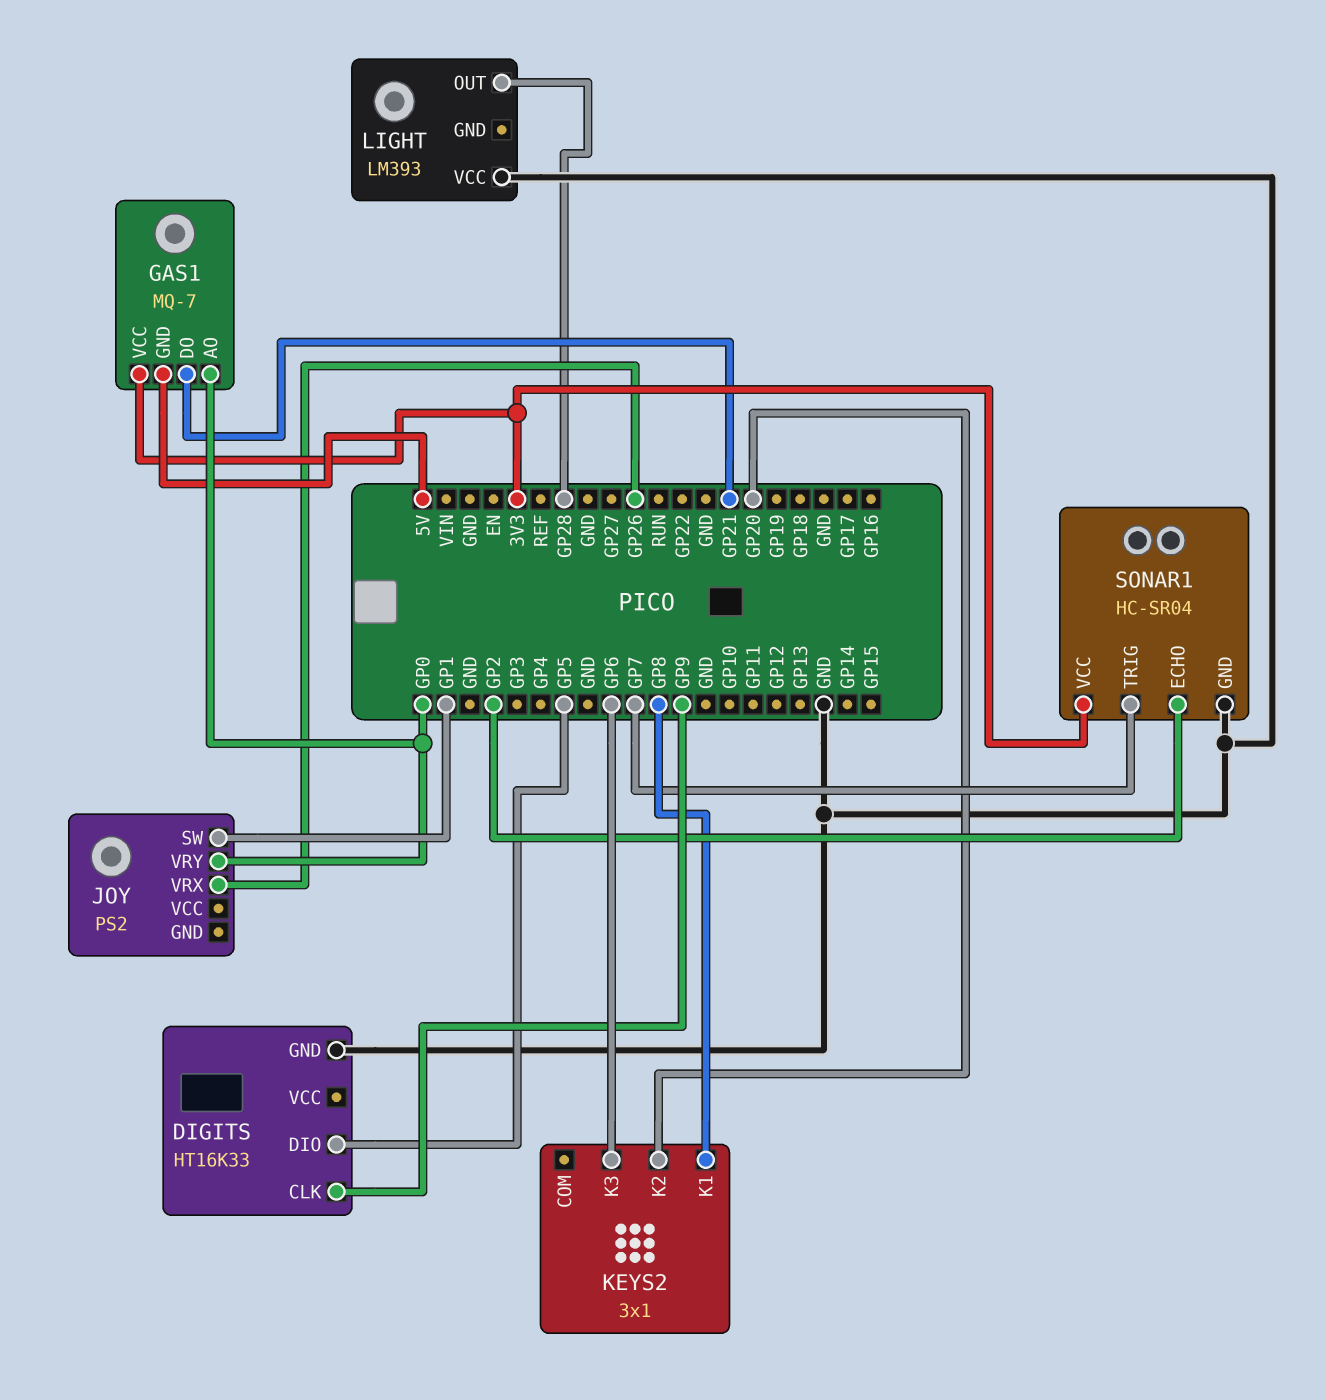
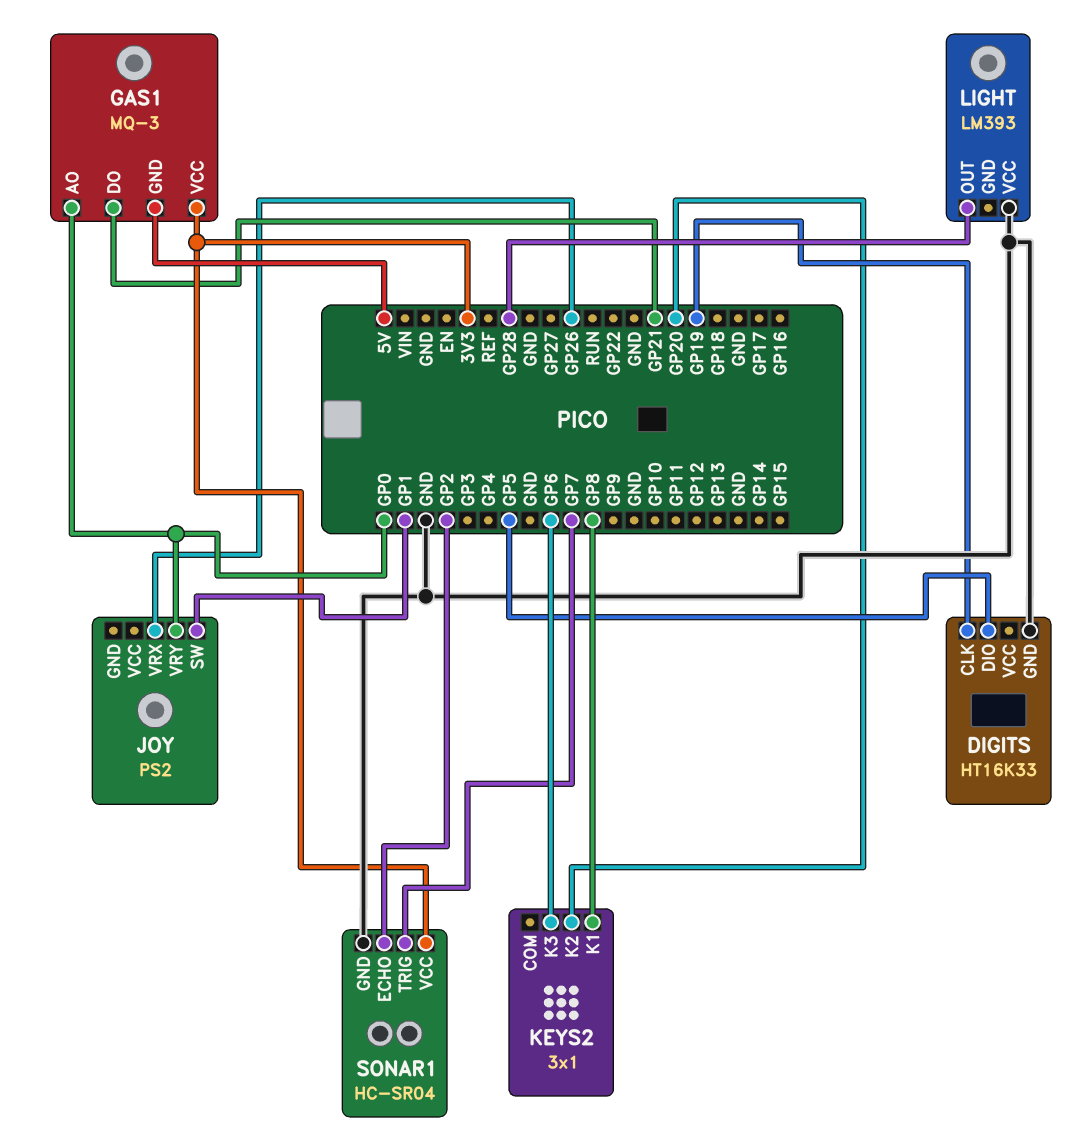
DIGITS pin CLK: GP9 -> GP19
GAS1: MQ-7 -> MQ-3

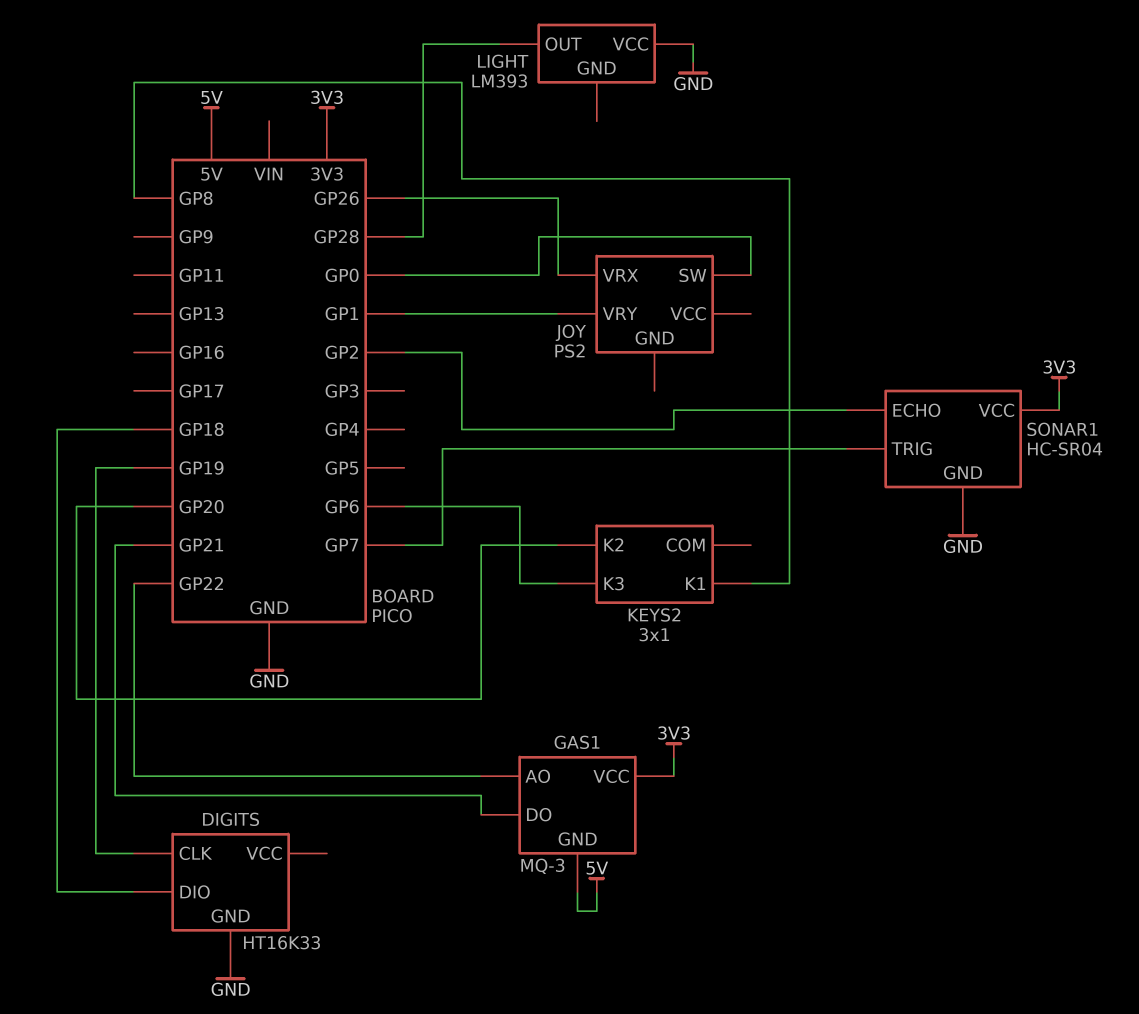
DIGITS pin DIO: GP5 -> GP18
GAS1 pin AO: GP0 -> GP22
JOY pin SW: GP1 -> GP0
JOY pin VRY: GP0 -> GP1

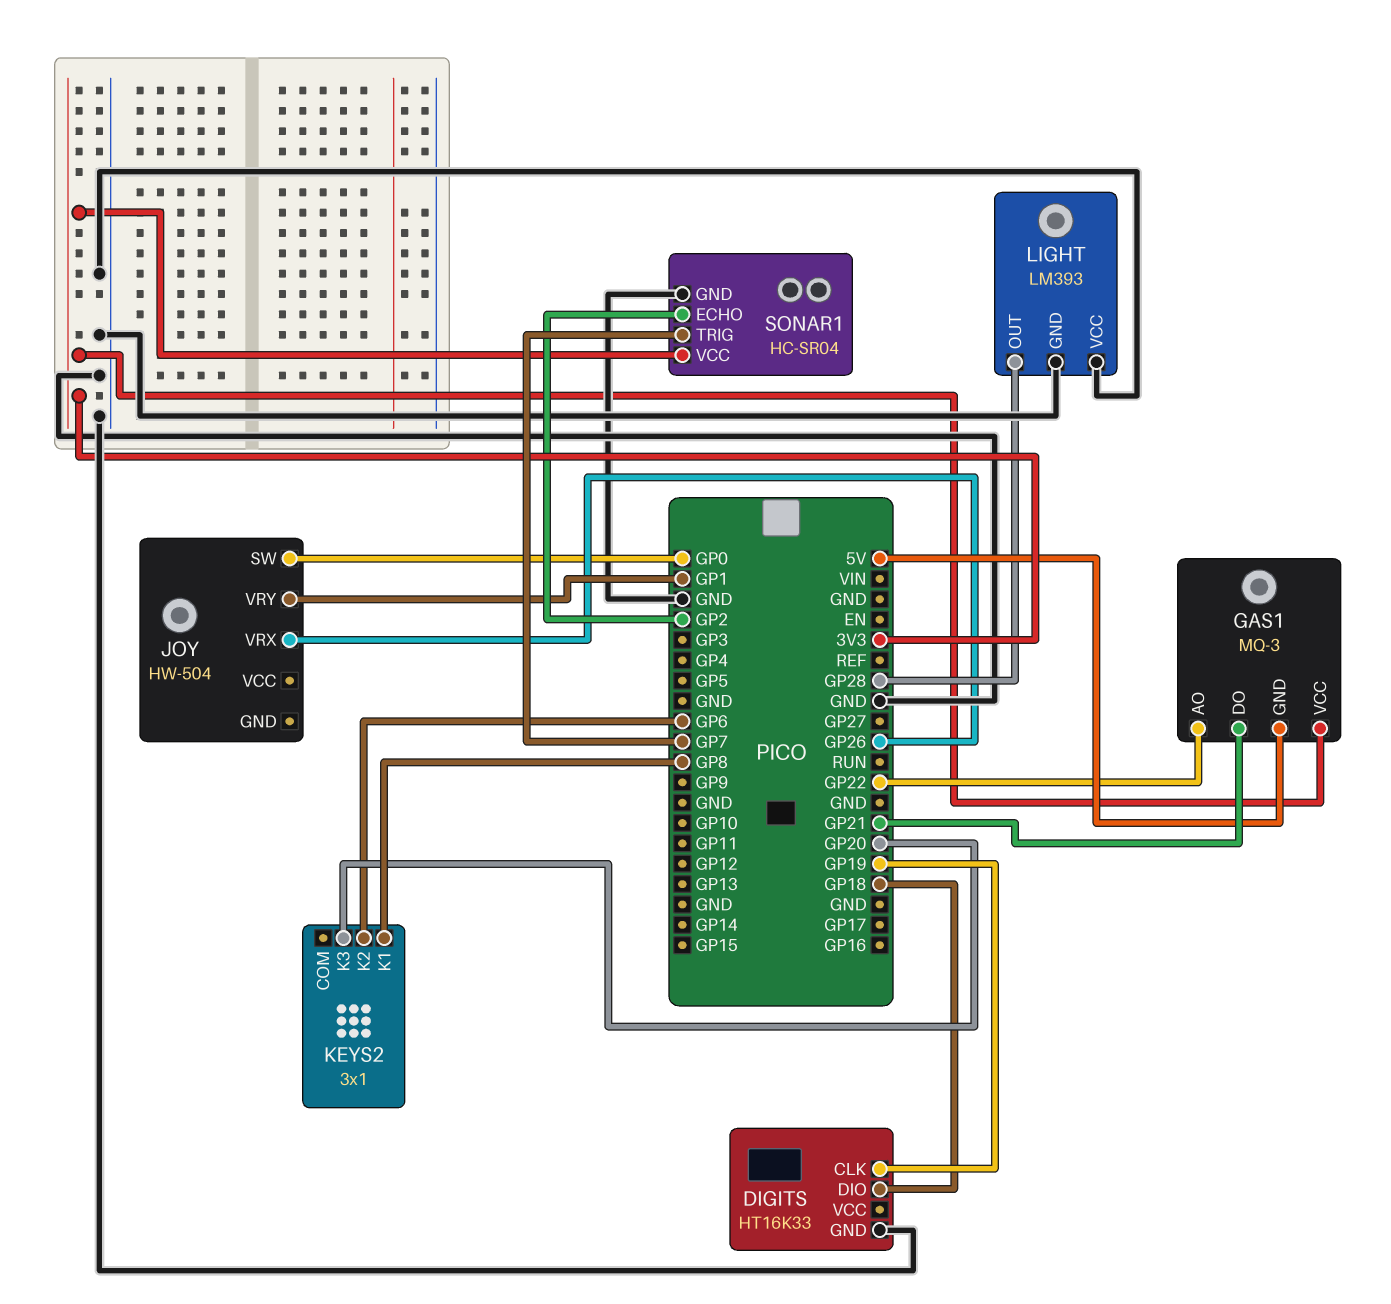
JOY: PS2 -> HW-504
KEYS2 pin K2: GP20 -> GP6
KEYS2 pin K3: GP6 -> GP20
LIGHT pin GND: none -> GND

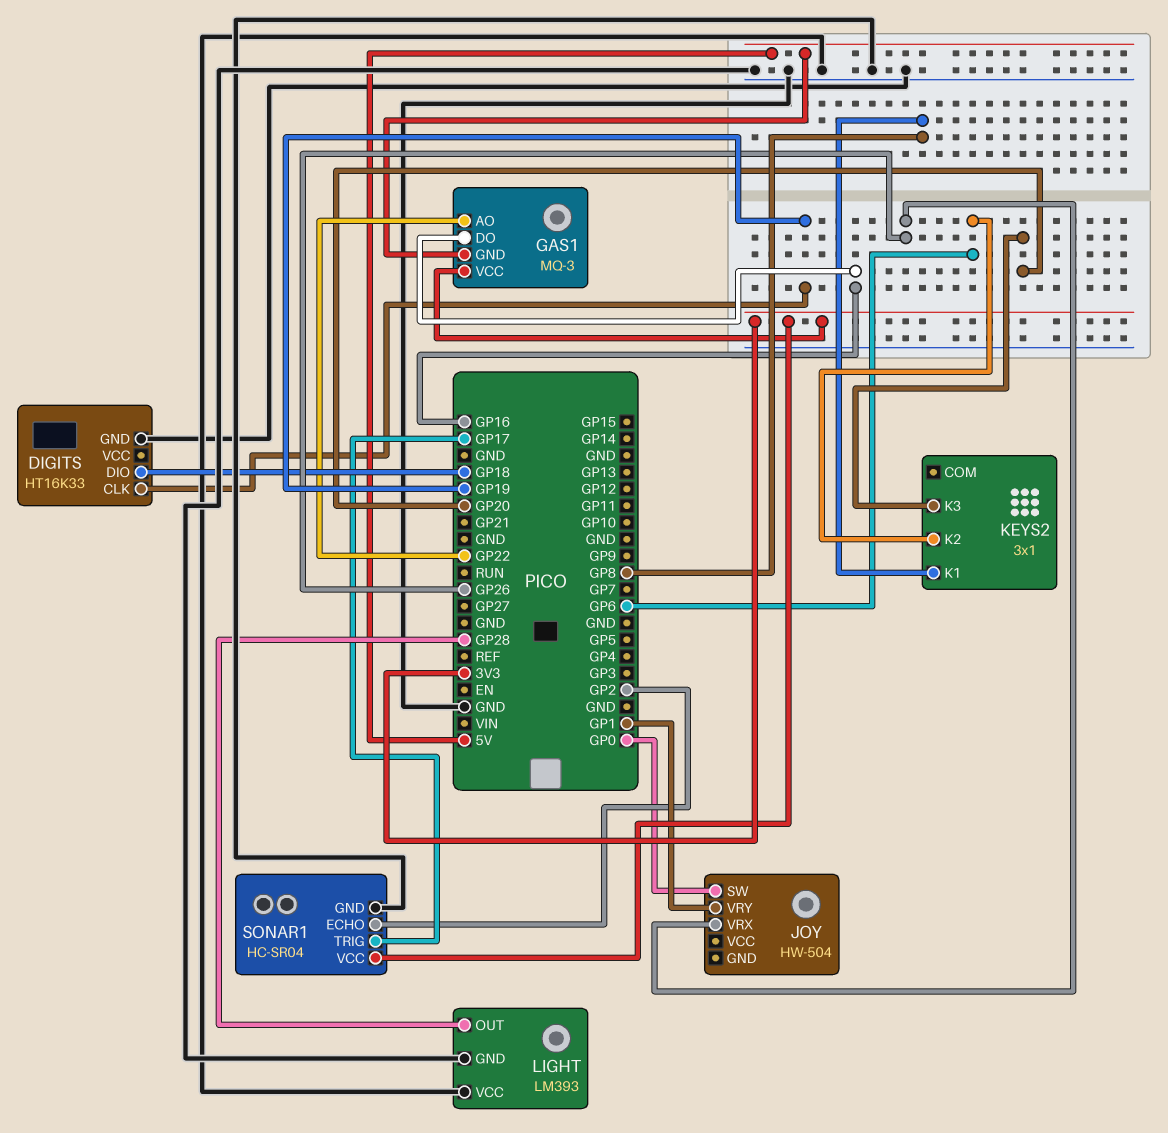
GAS1 pin DO: GP21 -> GP16
SONAR1 pin TRIG: GP7 -> GP17

